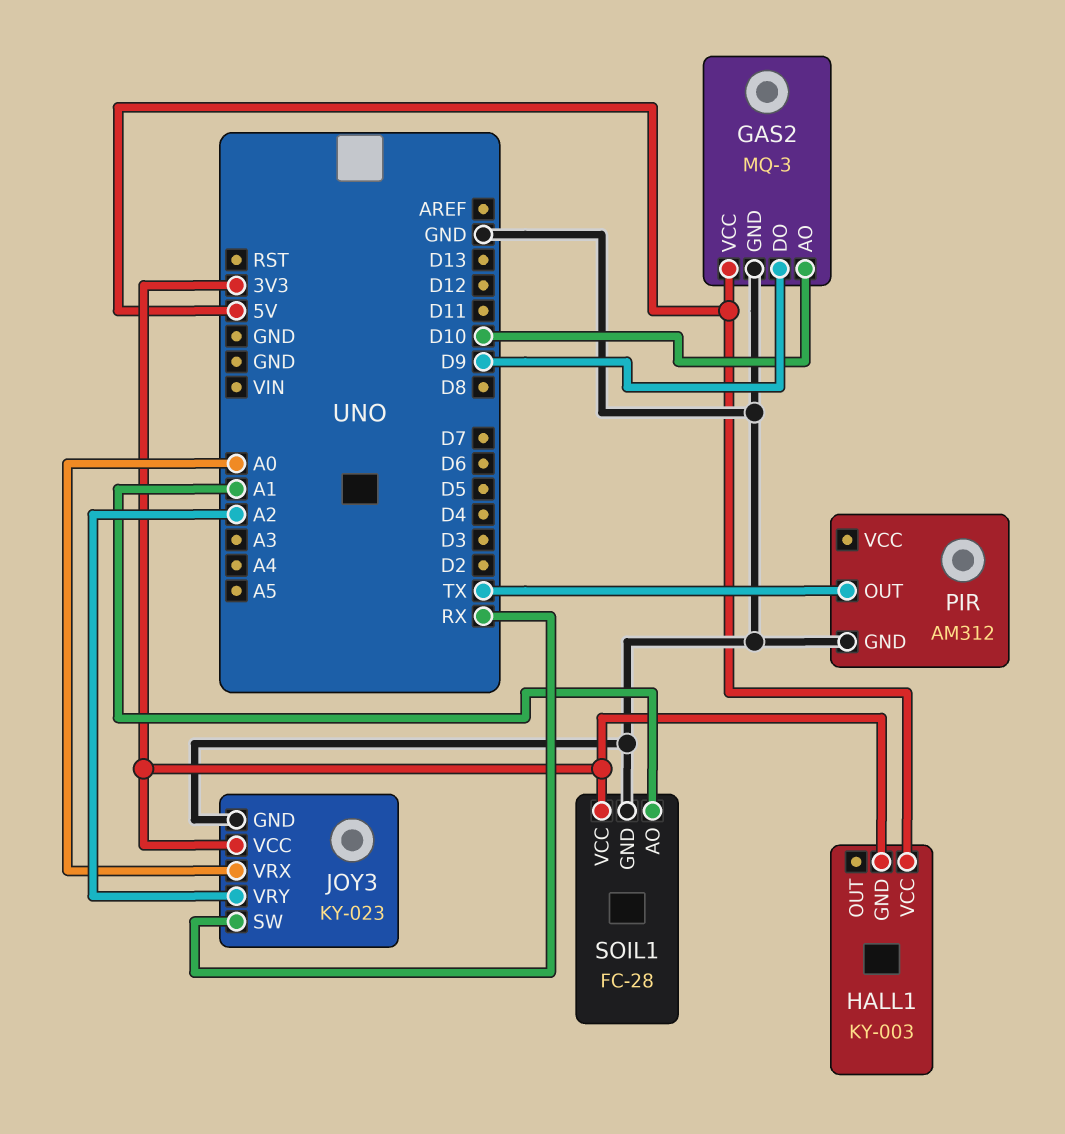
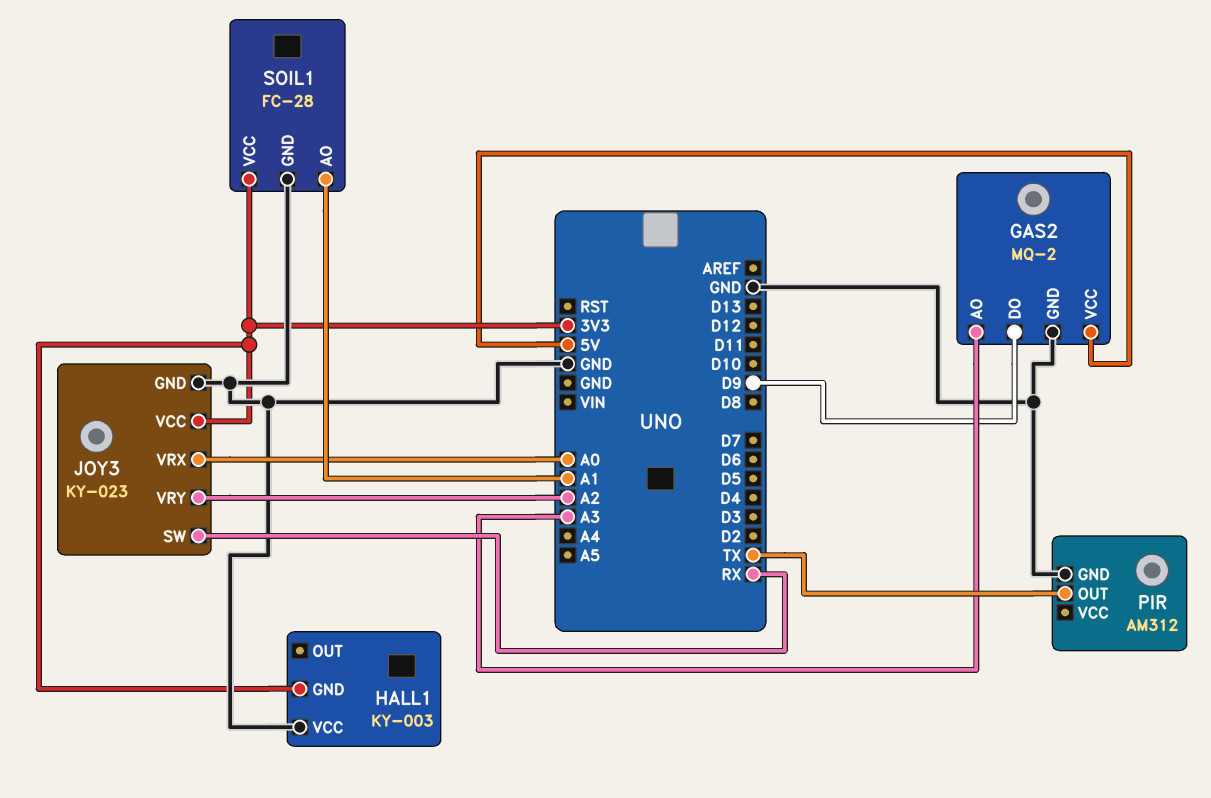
GAS2: MQ-3 -> MQ-2
GAS2 pin AO: D10 -> A3
HALL1 pin VCC: 5V -> GND

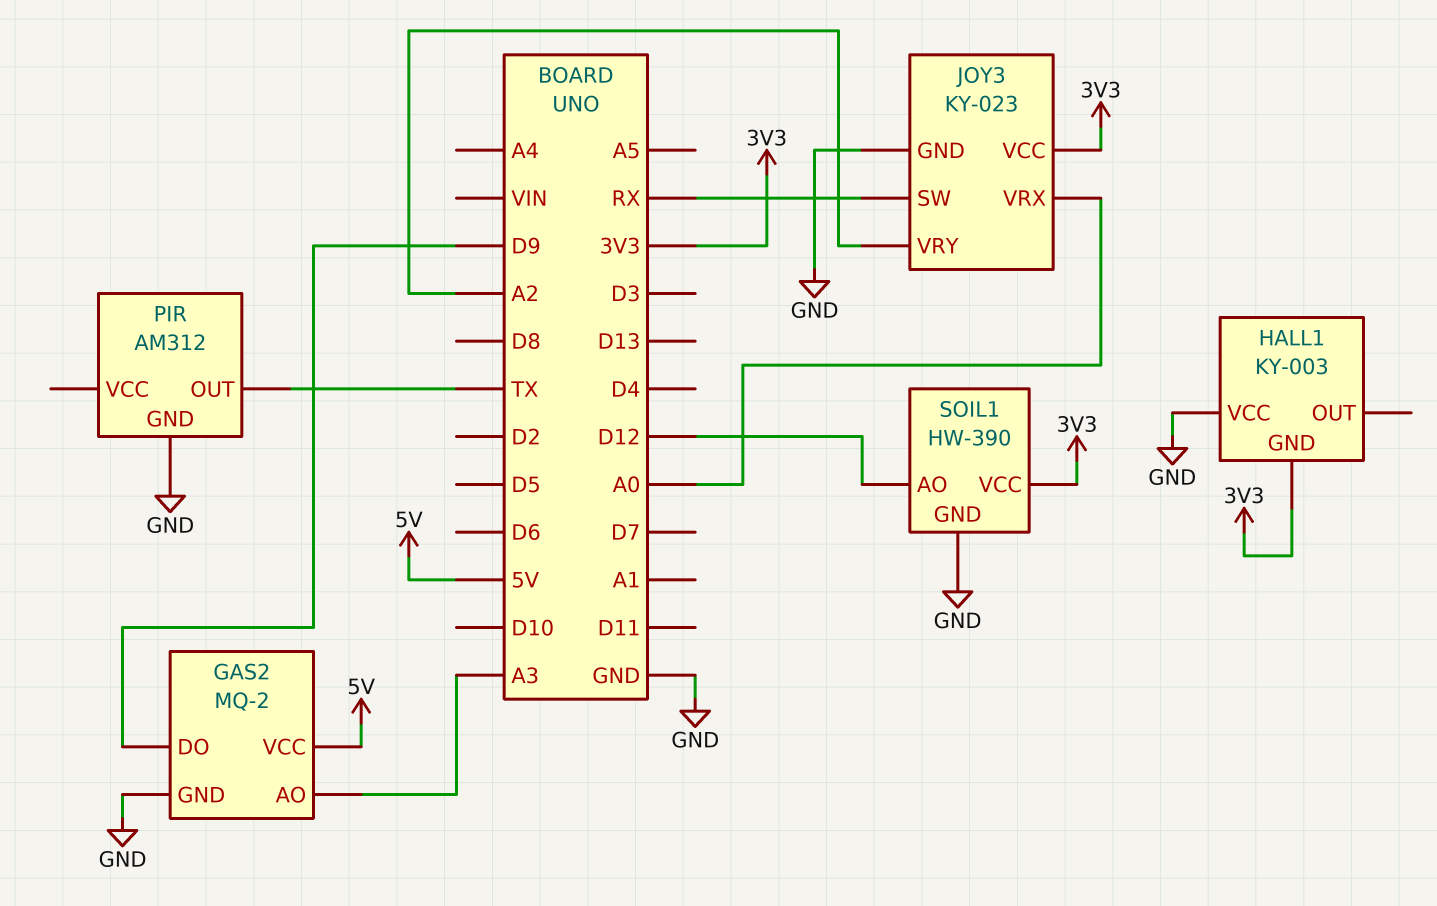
SOIL1: FC-28 -> HW-390
SOIL1 pin AO: A1 -> D12

